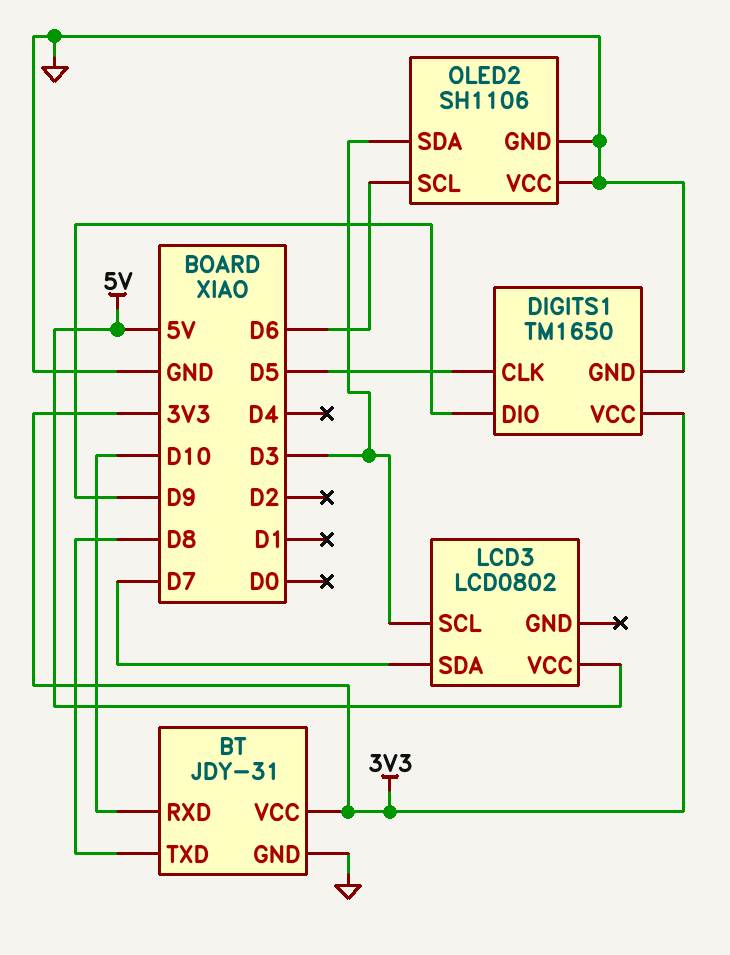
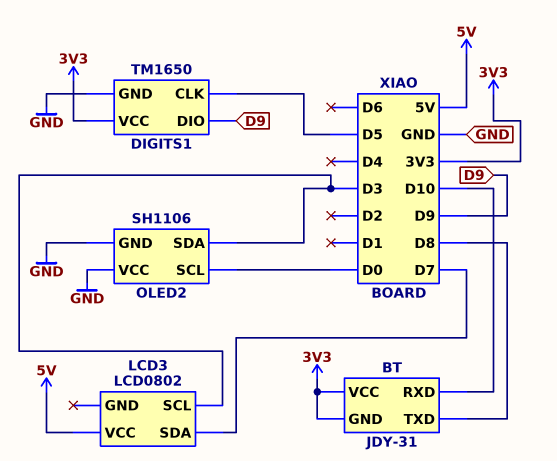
BT pin GND: GND -> 3V3
OLED2 pin SCL: D6 -> D0

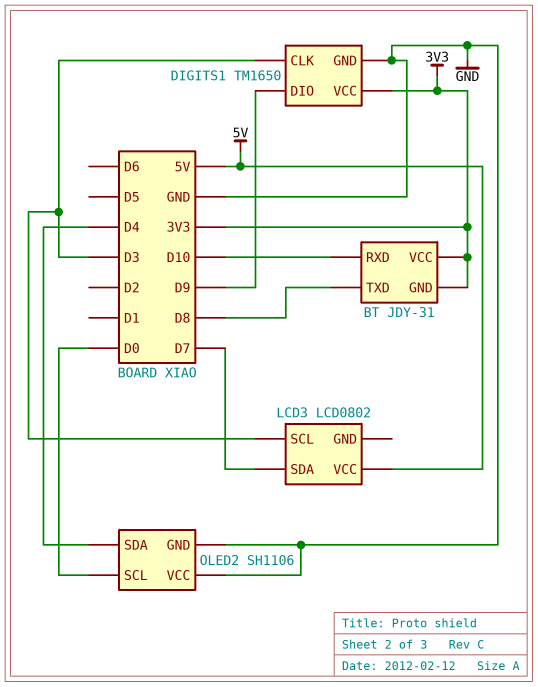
DIGITS1 pin CLK: D5 -> D3
OLED2 pin SDA: D3 -> D4

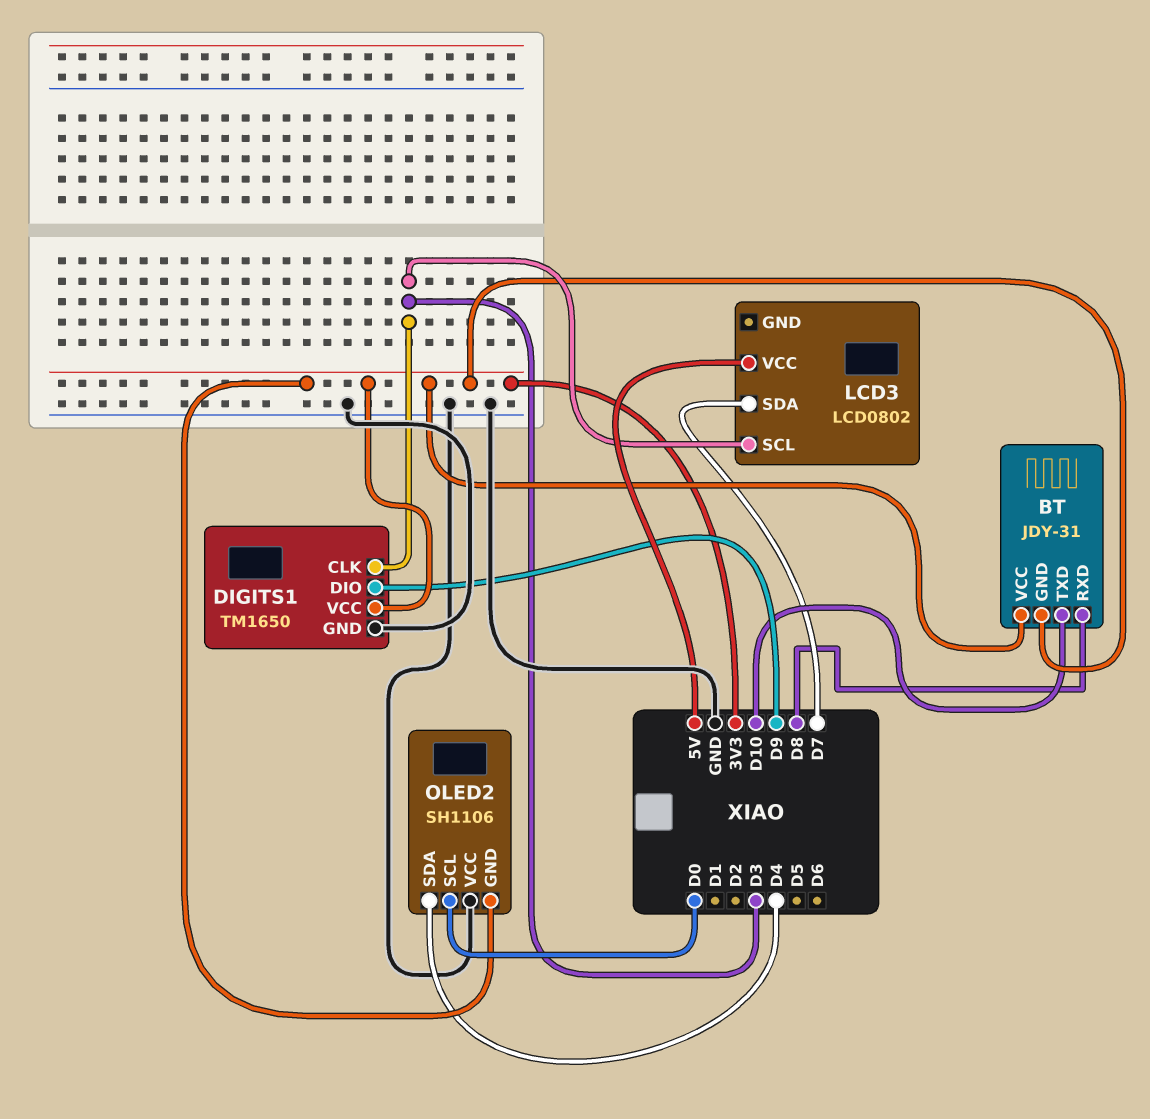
BT pin RXD: D10 -> D8
BT pin TXD: D8 -> D10
OLED2 pin GND: GND -> 3V3

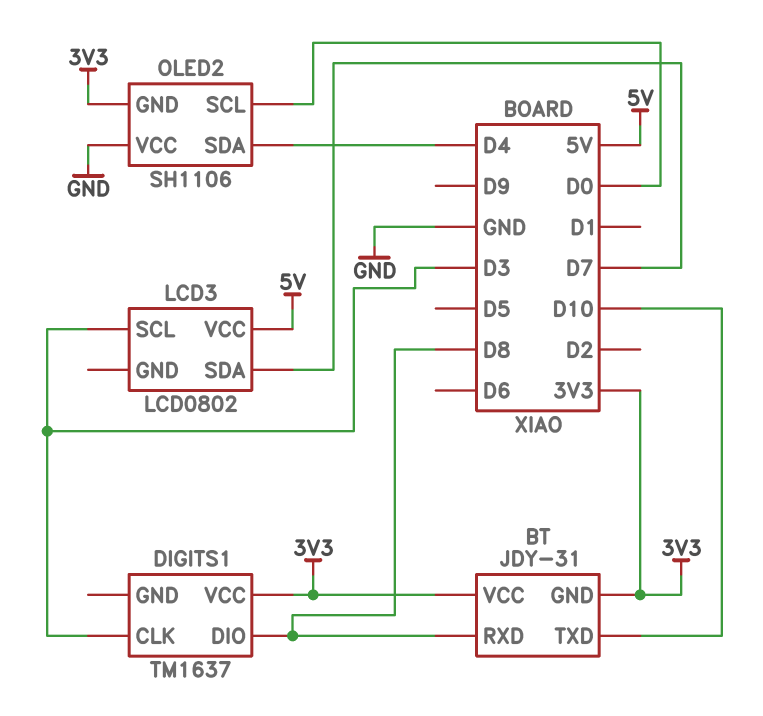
DIGITS1: TM1650 -> TM1637
DIGITS1 pin DIO: D9 -> D8
DIGITS1 pin GND: GND -> none

